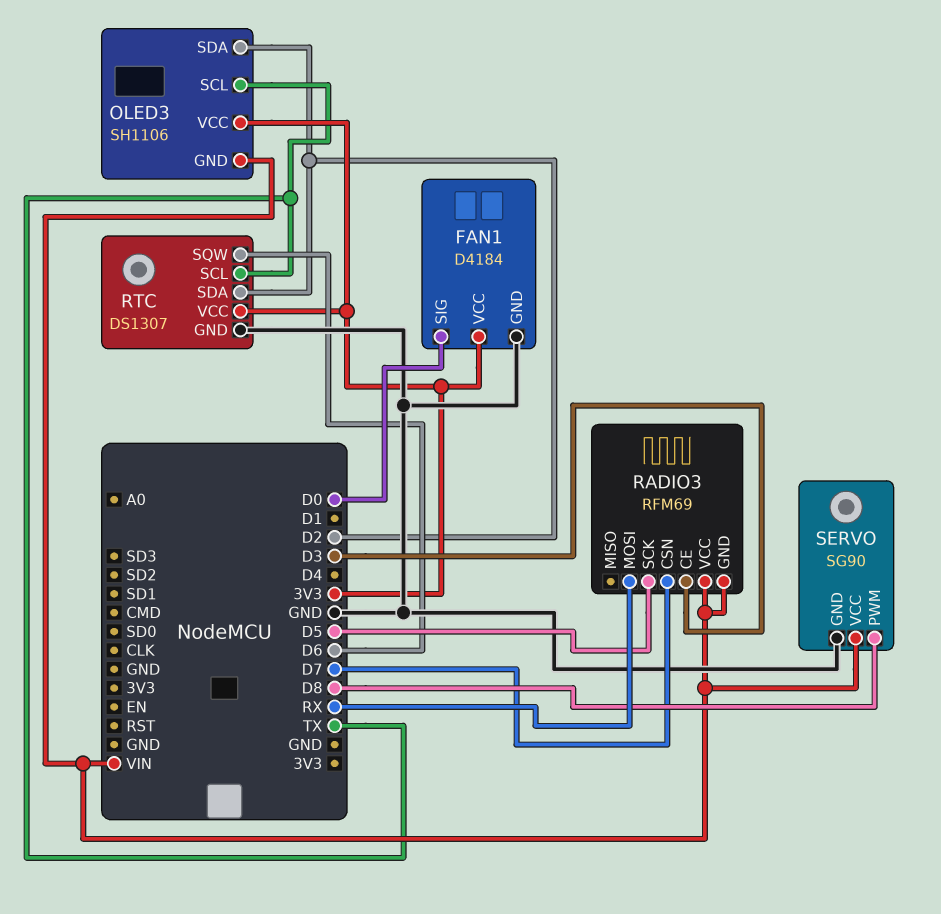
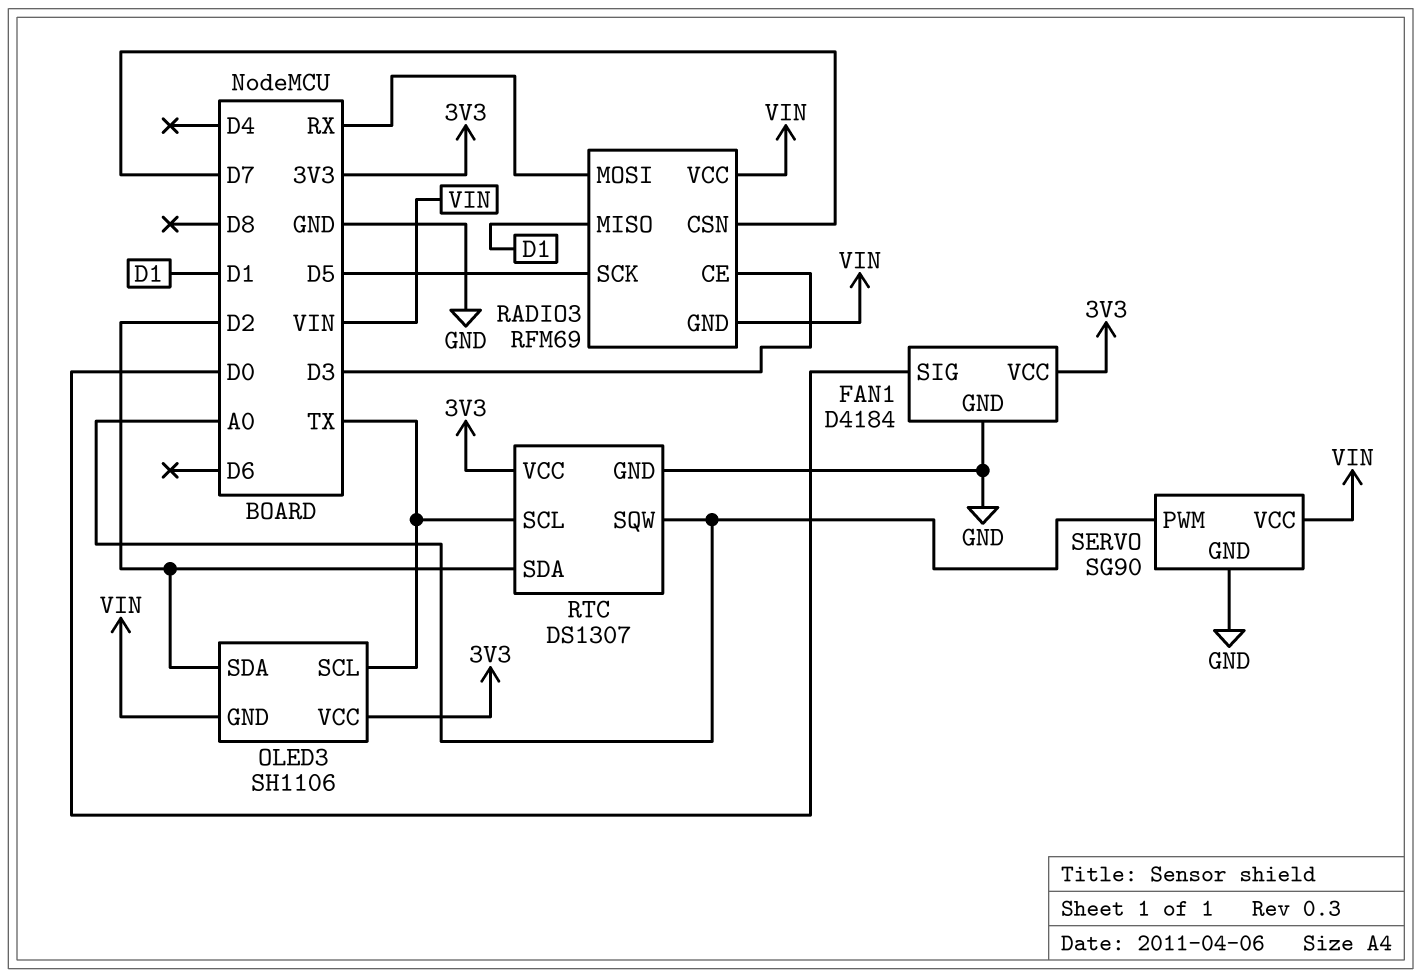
RADIO3 pin MISO: none -> D1
RTC pin SQW: D6 -> A0
SERVO pin PWM: D8 -> A0

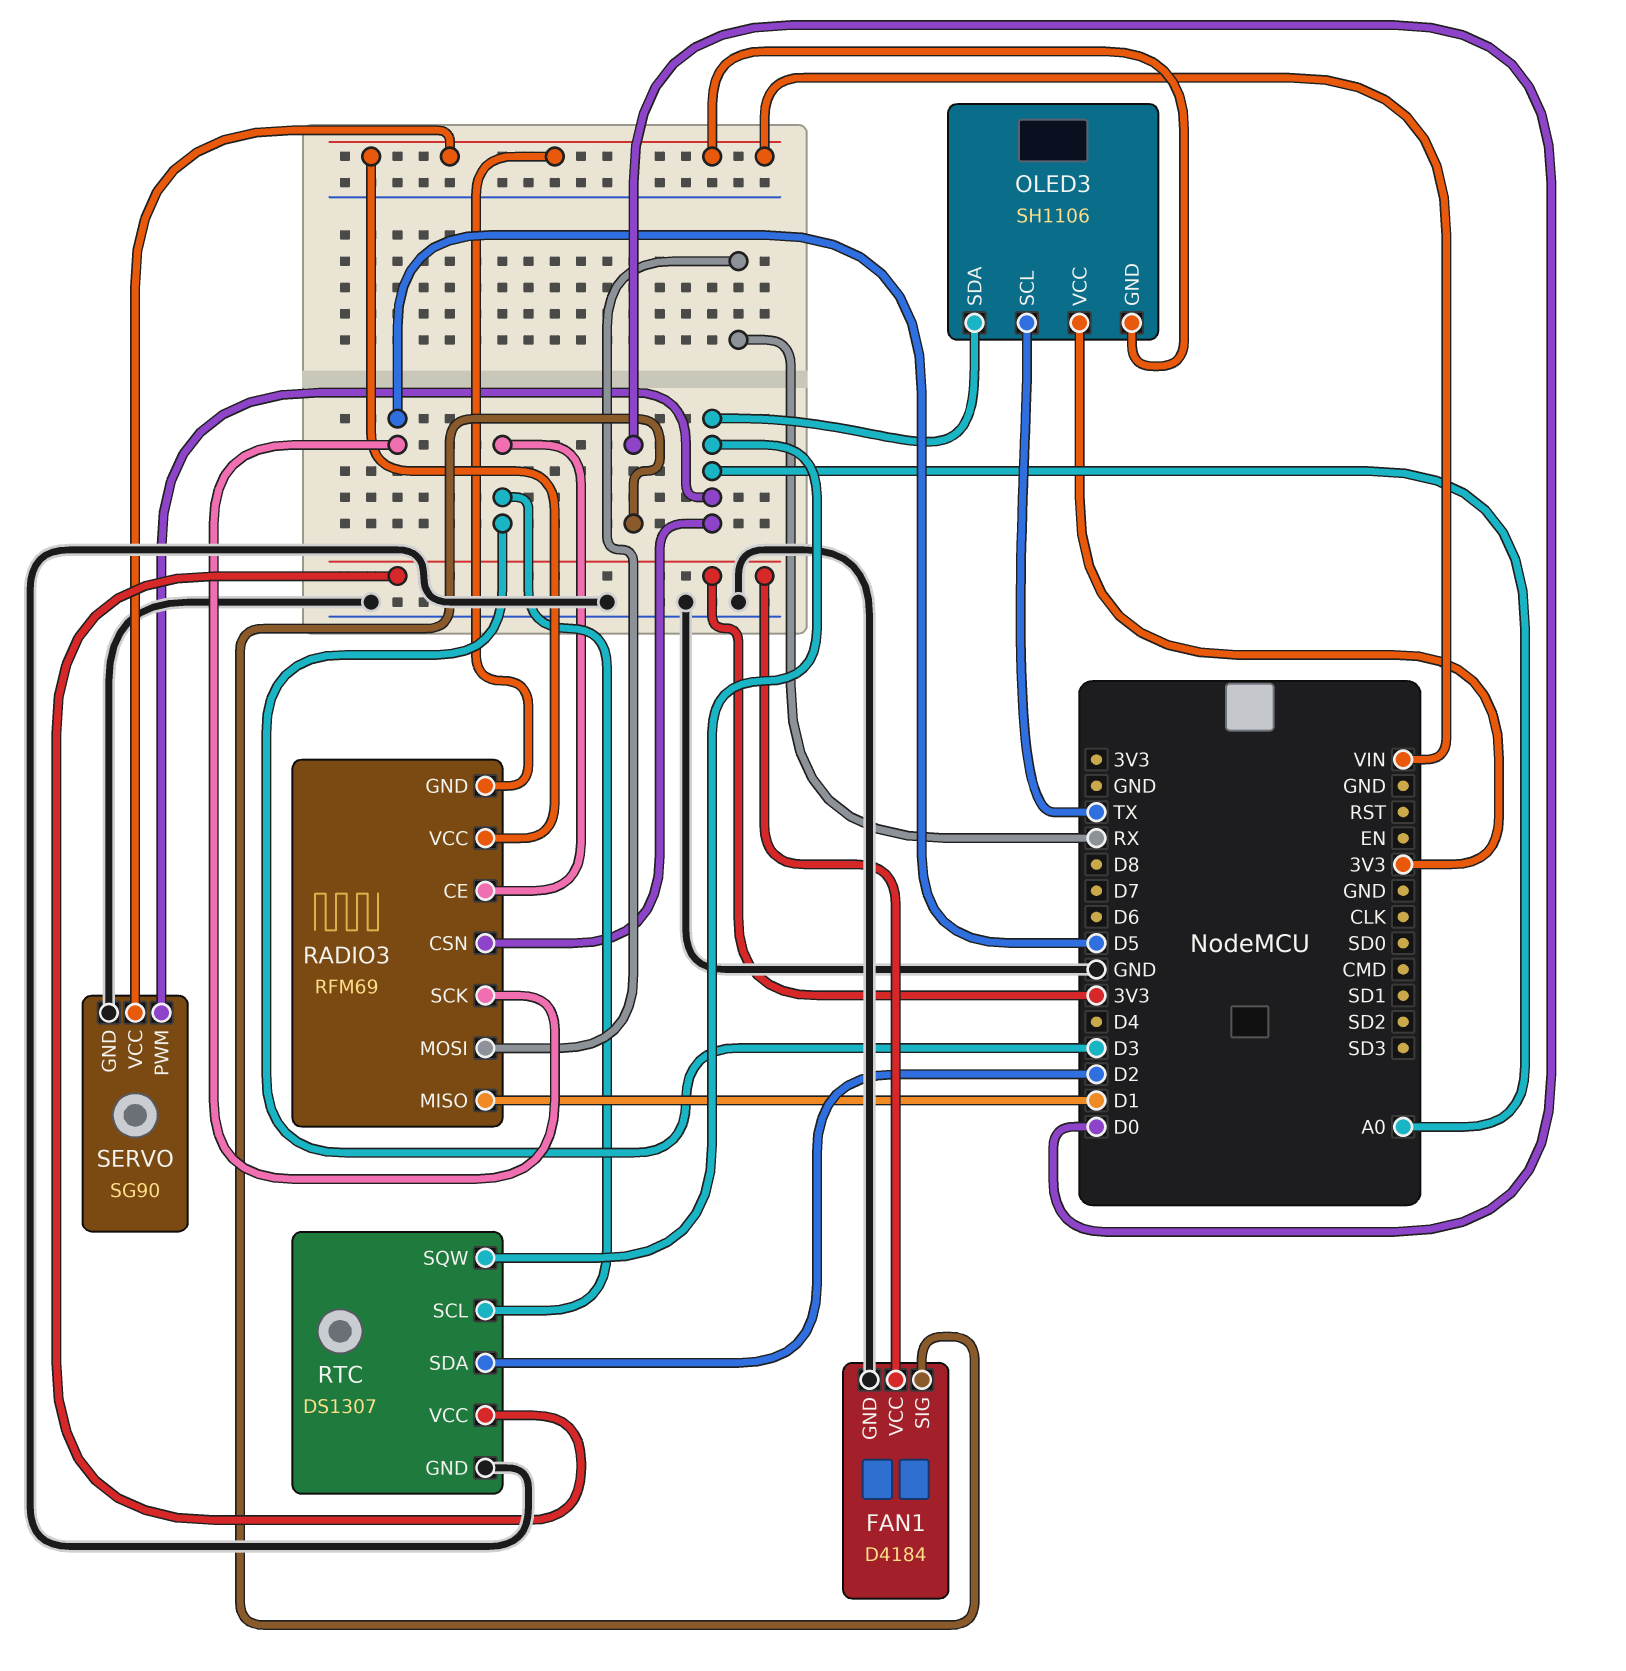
OLED3 pin SDA: D2 -> A0
RADIO3 pin CSN: D7 -> A0
RTC pin SCL: TX -> D3

